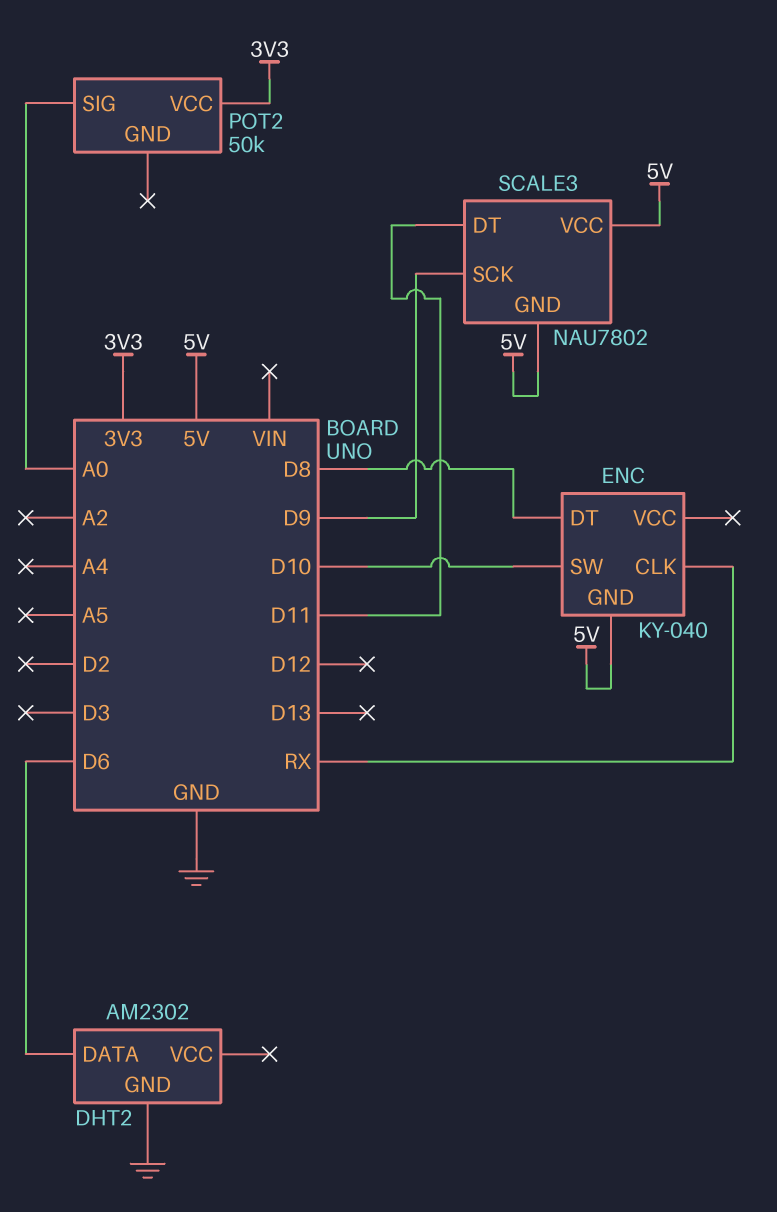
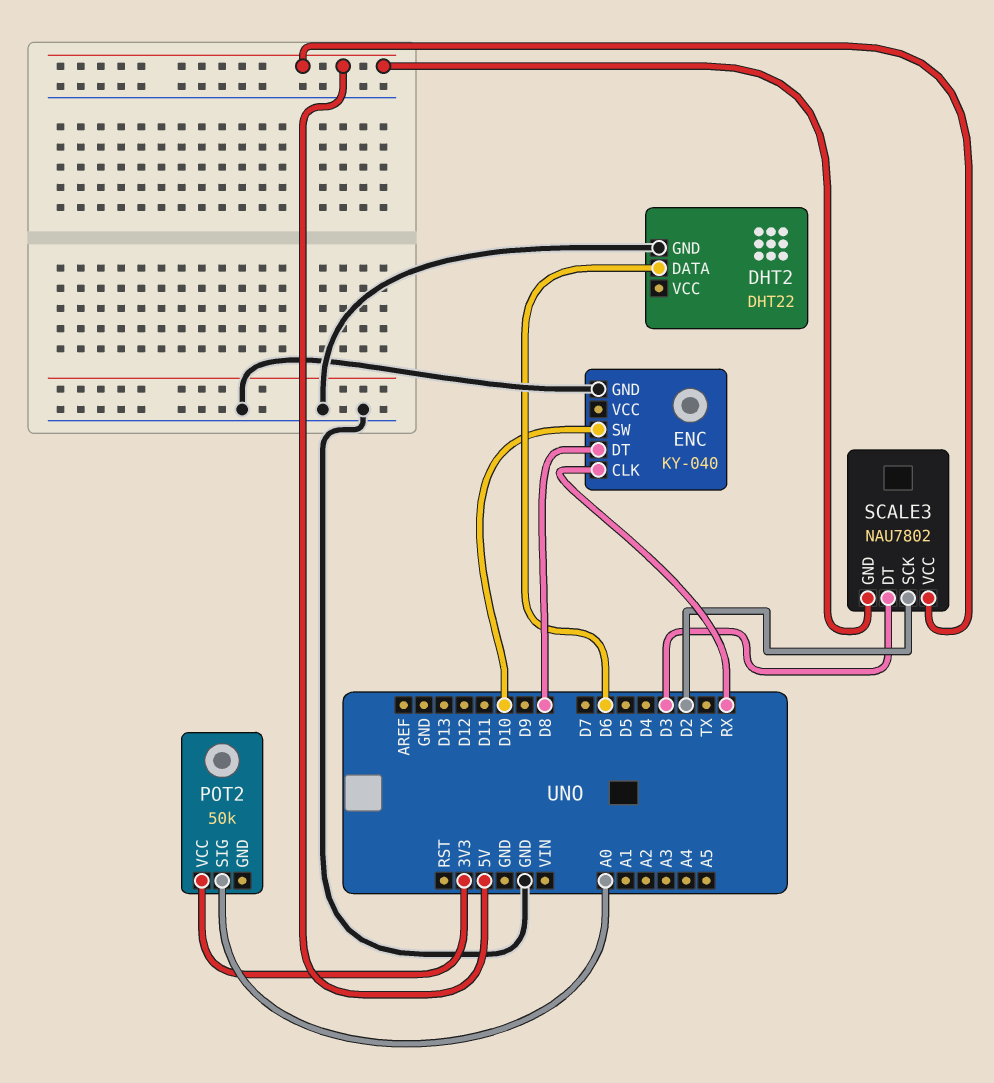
DHT2: AM2302 -> DHT22
ENC pin GND: 5V -> GND
SCALE3 pin DT: D11 -> D3
SCALE3 pin SCK: D9 -> D2

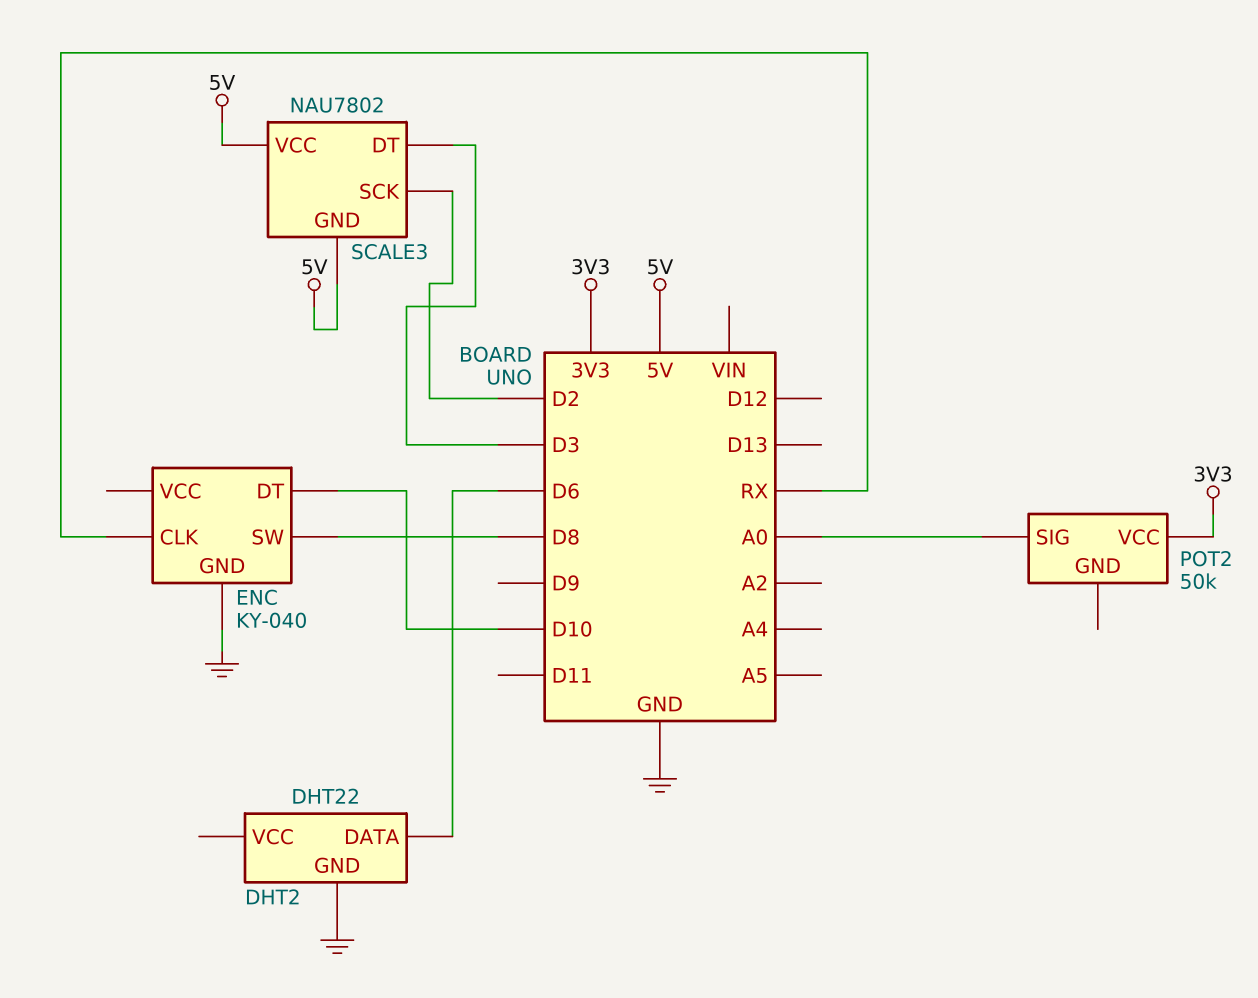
ENC pin DT: D8 -> D10
ENC pin SW: D10 -> D8

